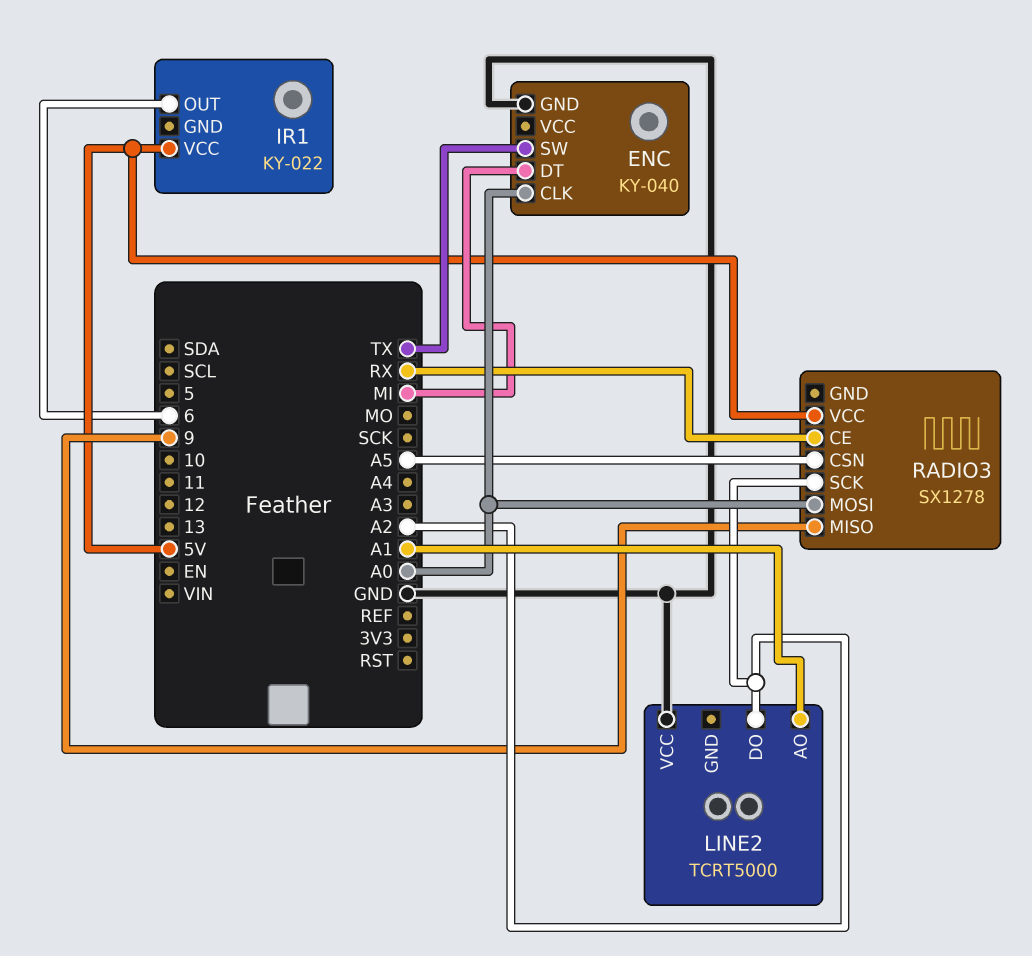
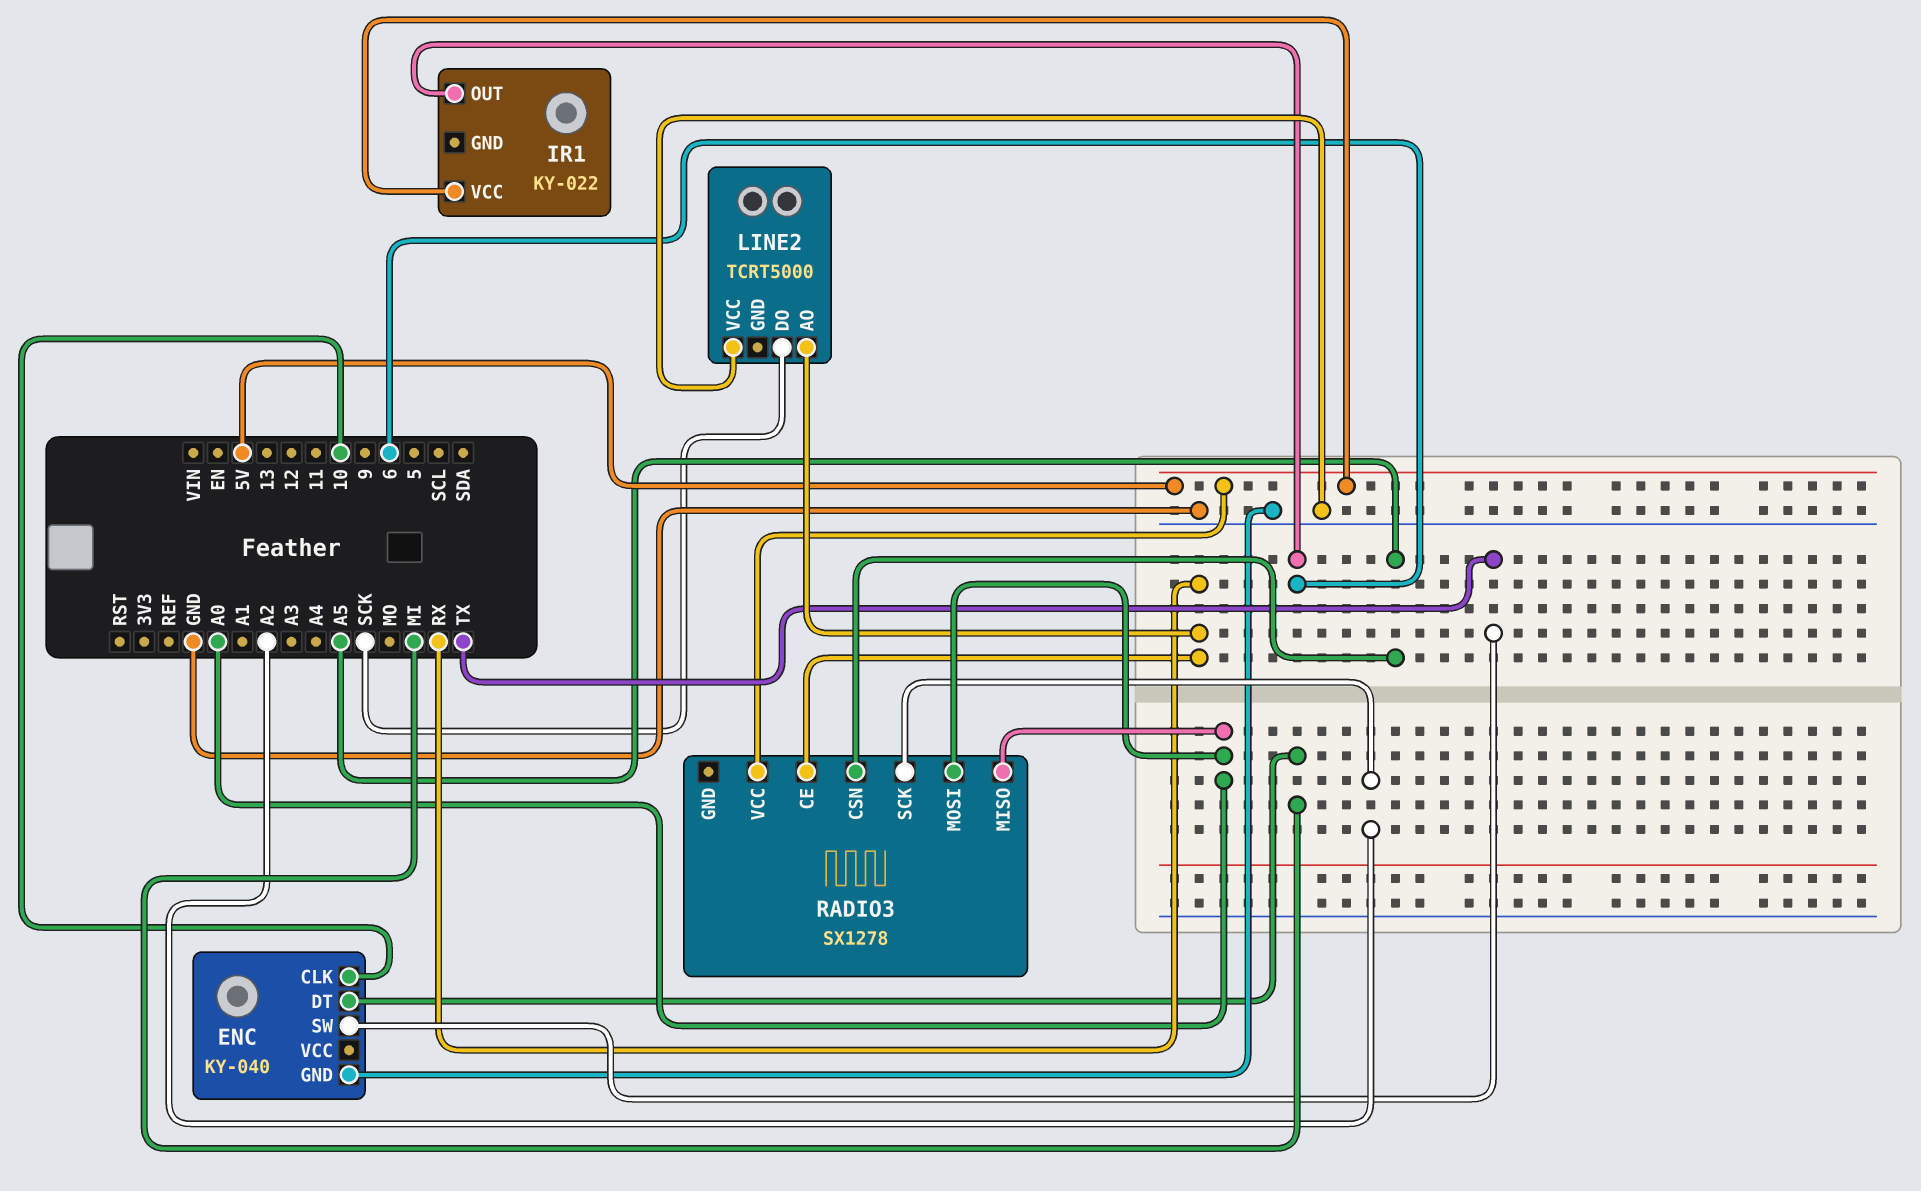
ENC pin CLK: A0 -> 10
LINE2 pin AO: A1 -> RX
LINE2 pin DO: A2 -> SCK
RADIO3 pin MISO: 9 -> A0

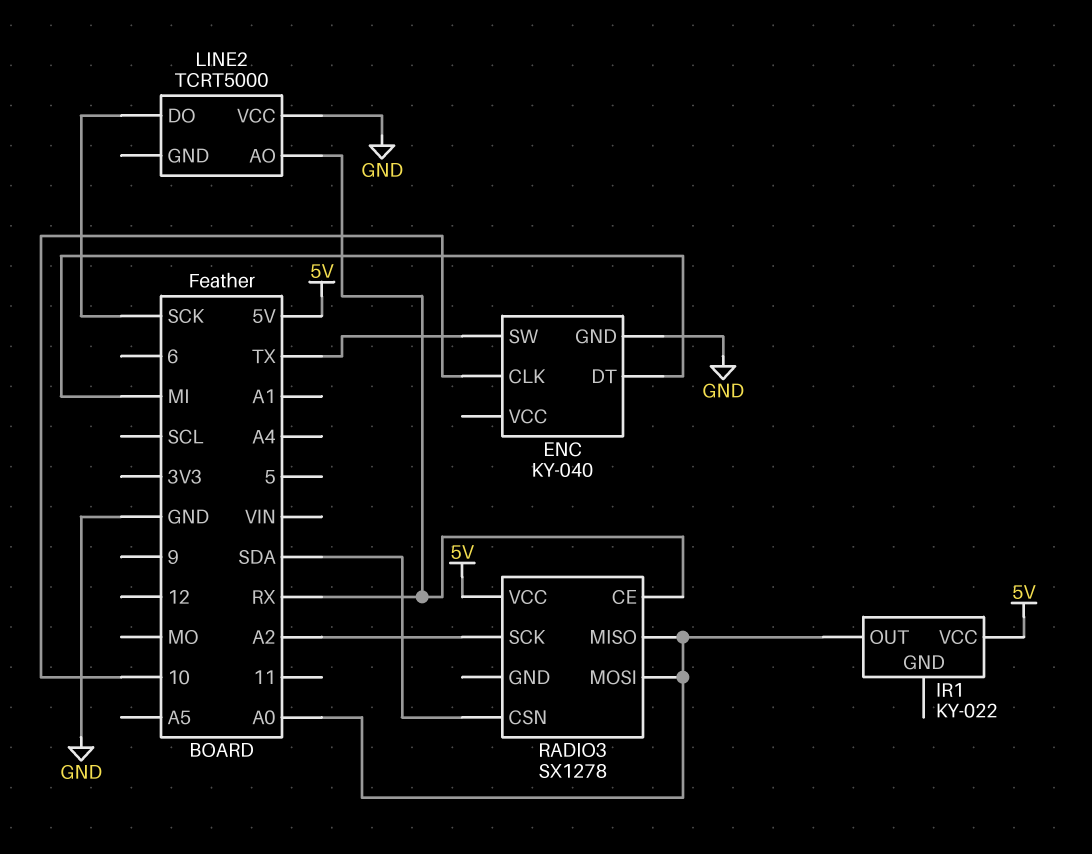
IR1 pin OUT: 6 -> A0
RADIO3 pin CSN: A5 -> SDA

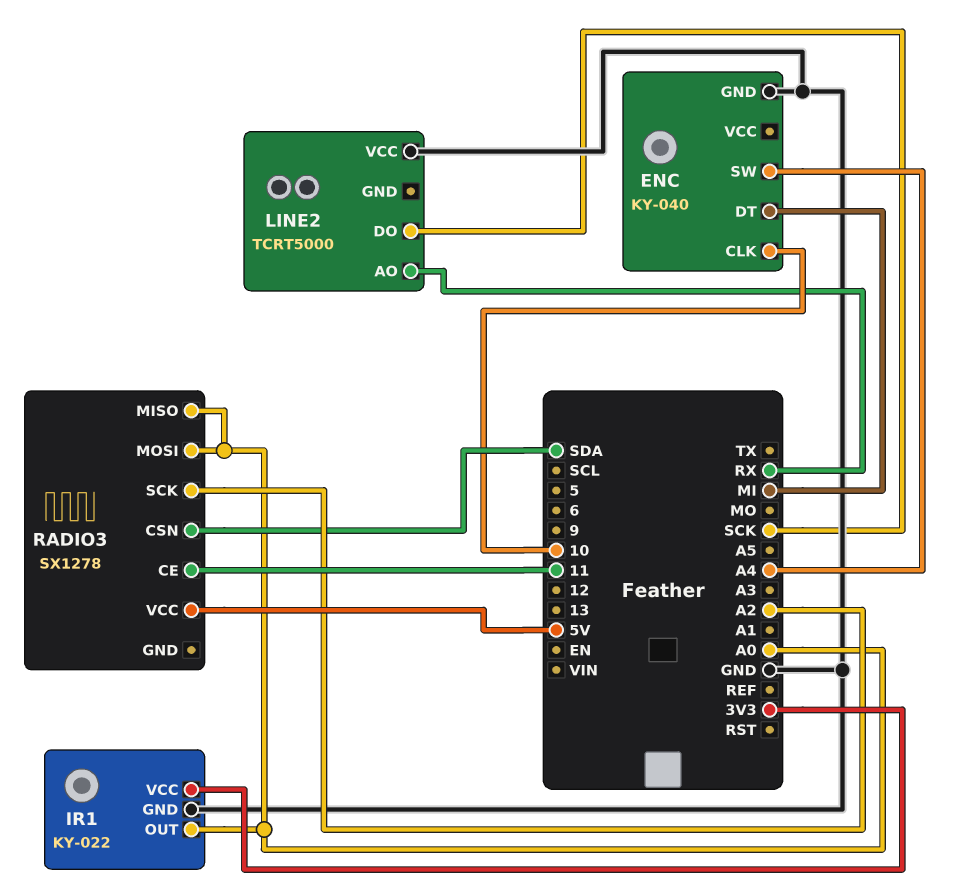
ENC pin SW: TX -> A4
IR1 pin GND: none -> GND
IR1 pin VCC: 5V -> 3V3
RADIO3 pin CE: RX -> 11

